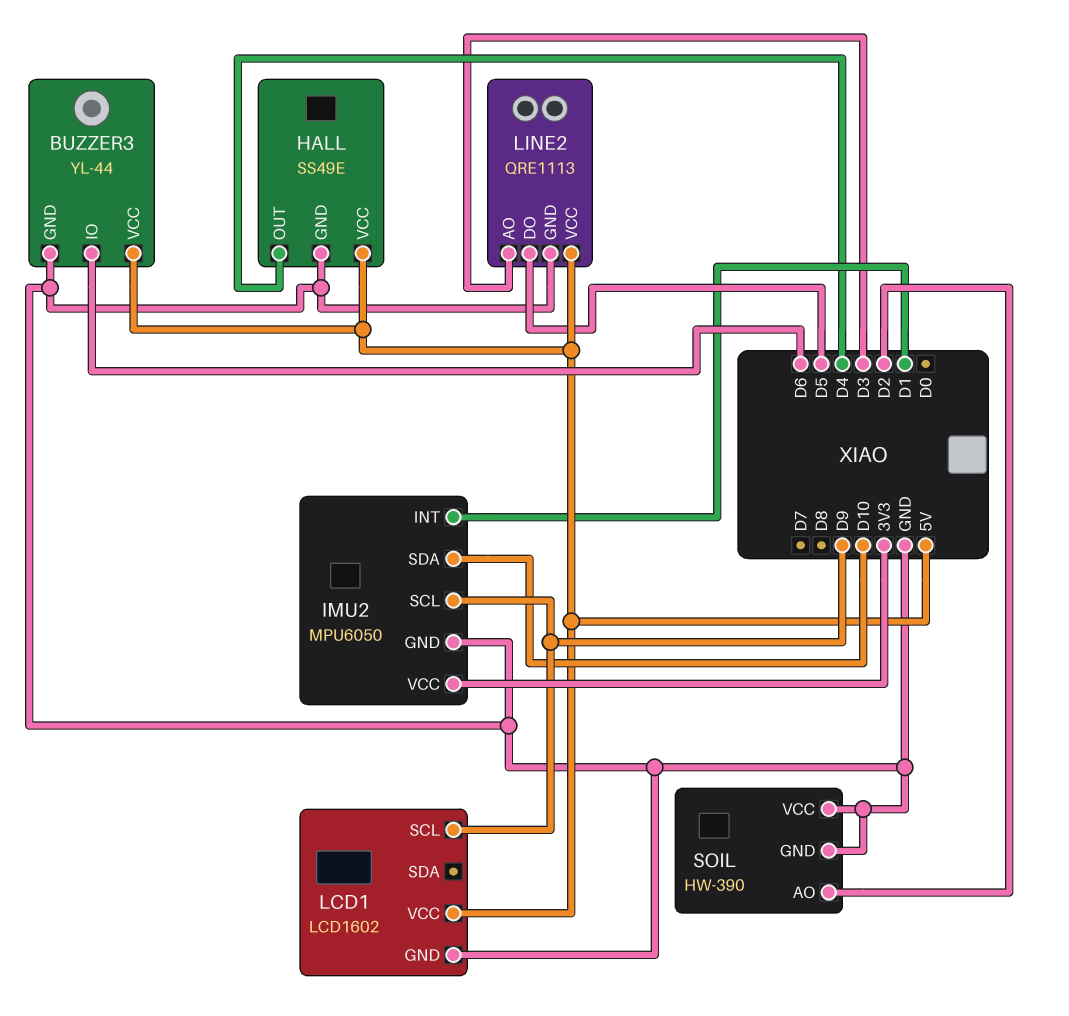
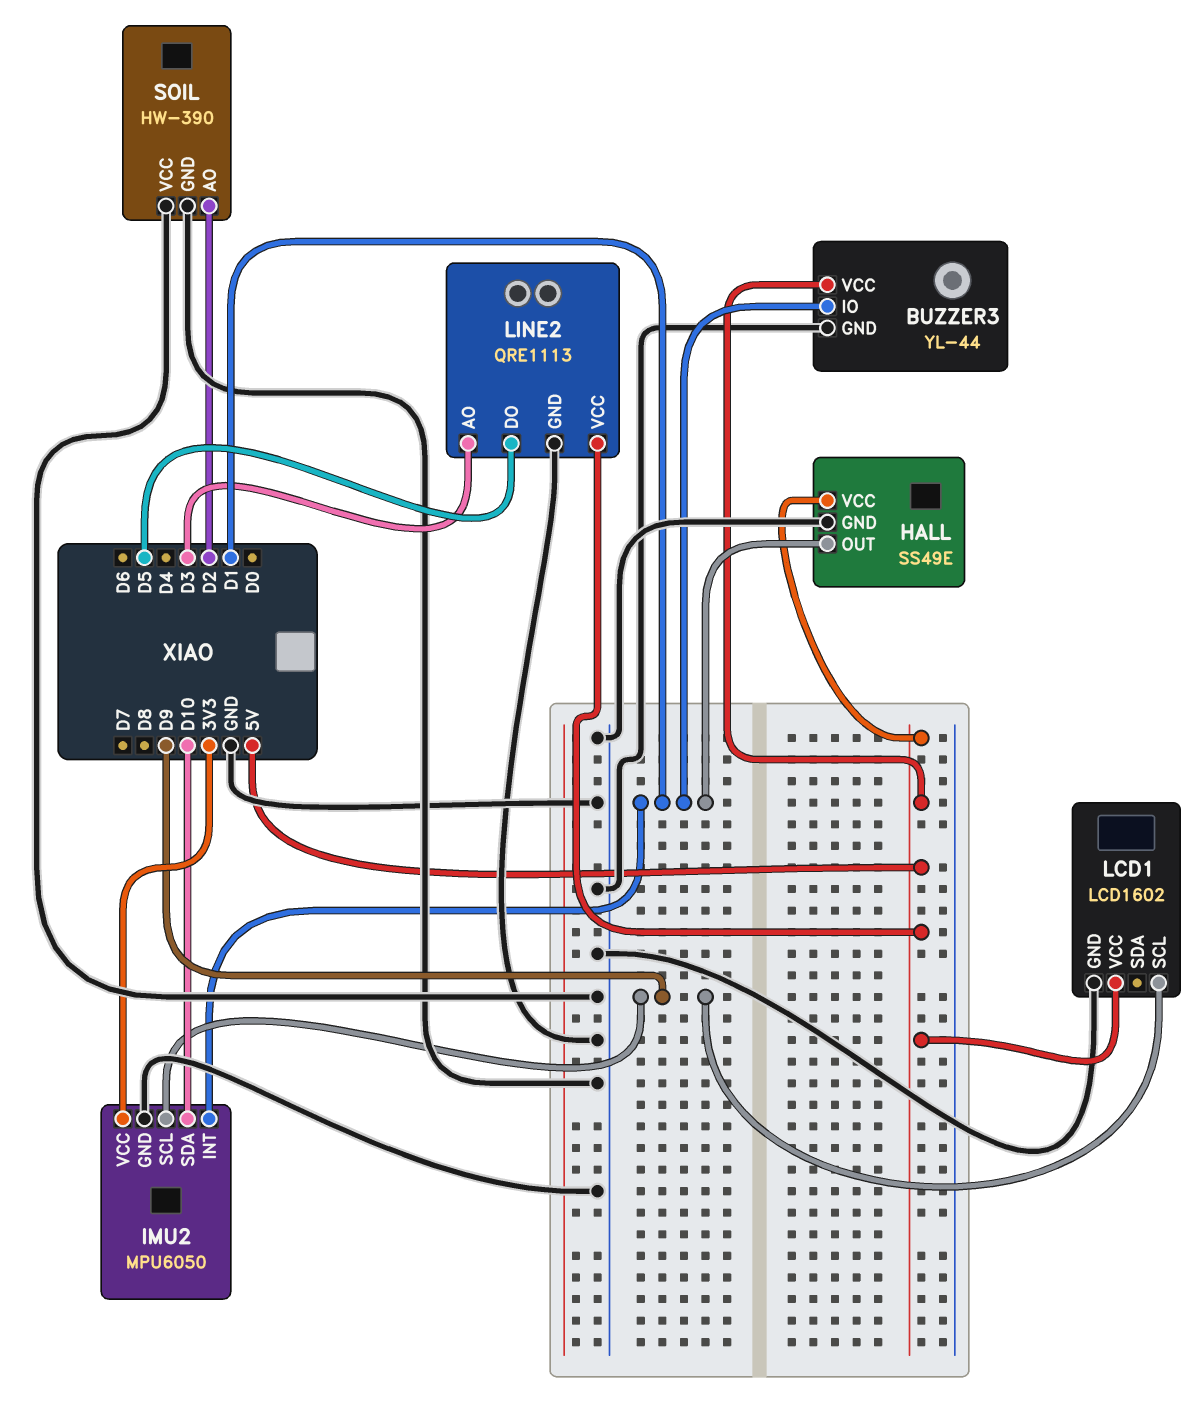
BUZZER3 pin IO: D6 -> D1
HALL pin OUT: D4 -> D1

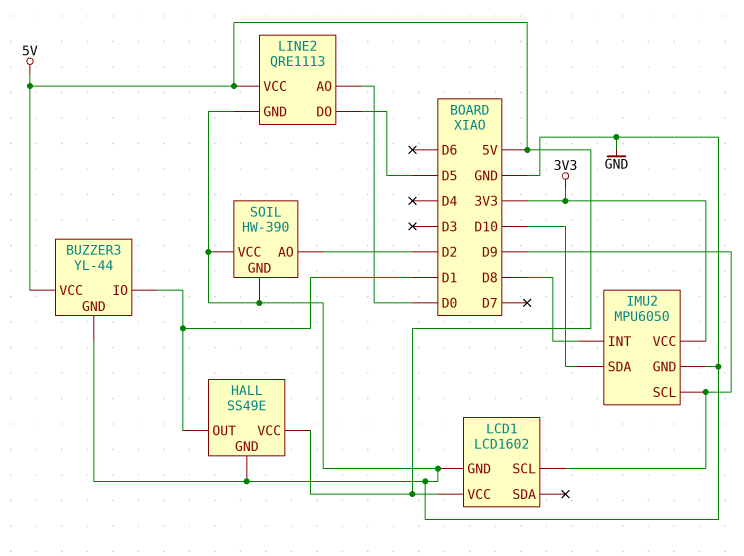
IMU2 pin INT: D1 -> D8
LINE2 pin AO: D3 -> D0

